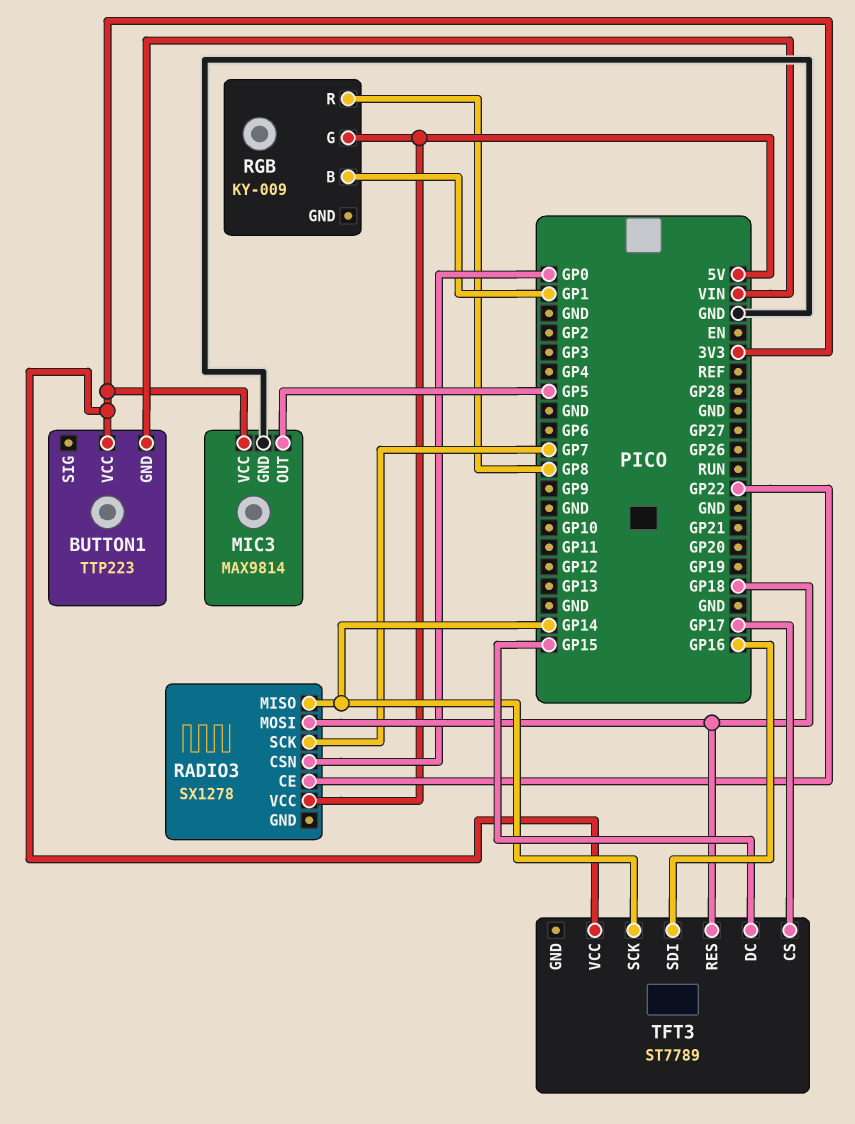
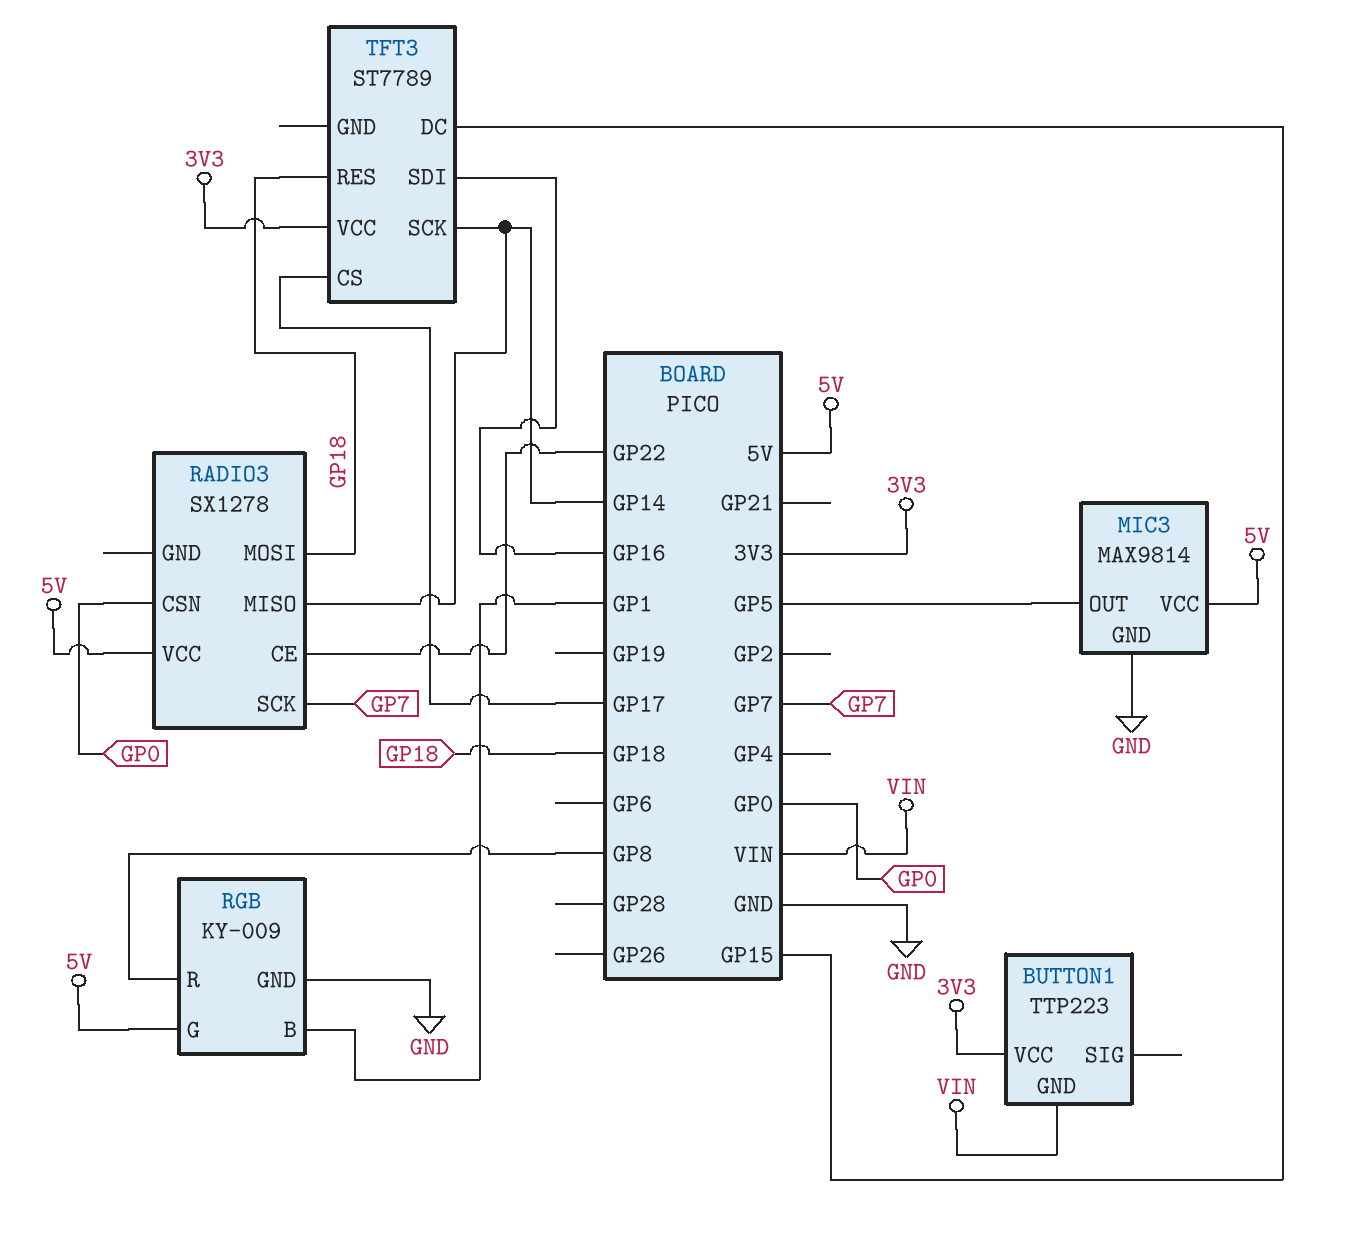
MIC3 pin VCC: 3V3 -> 5V
RGB pin GND: none -> GND

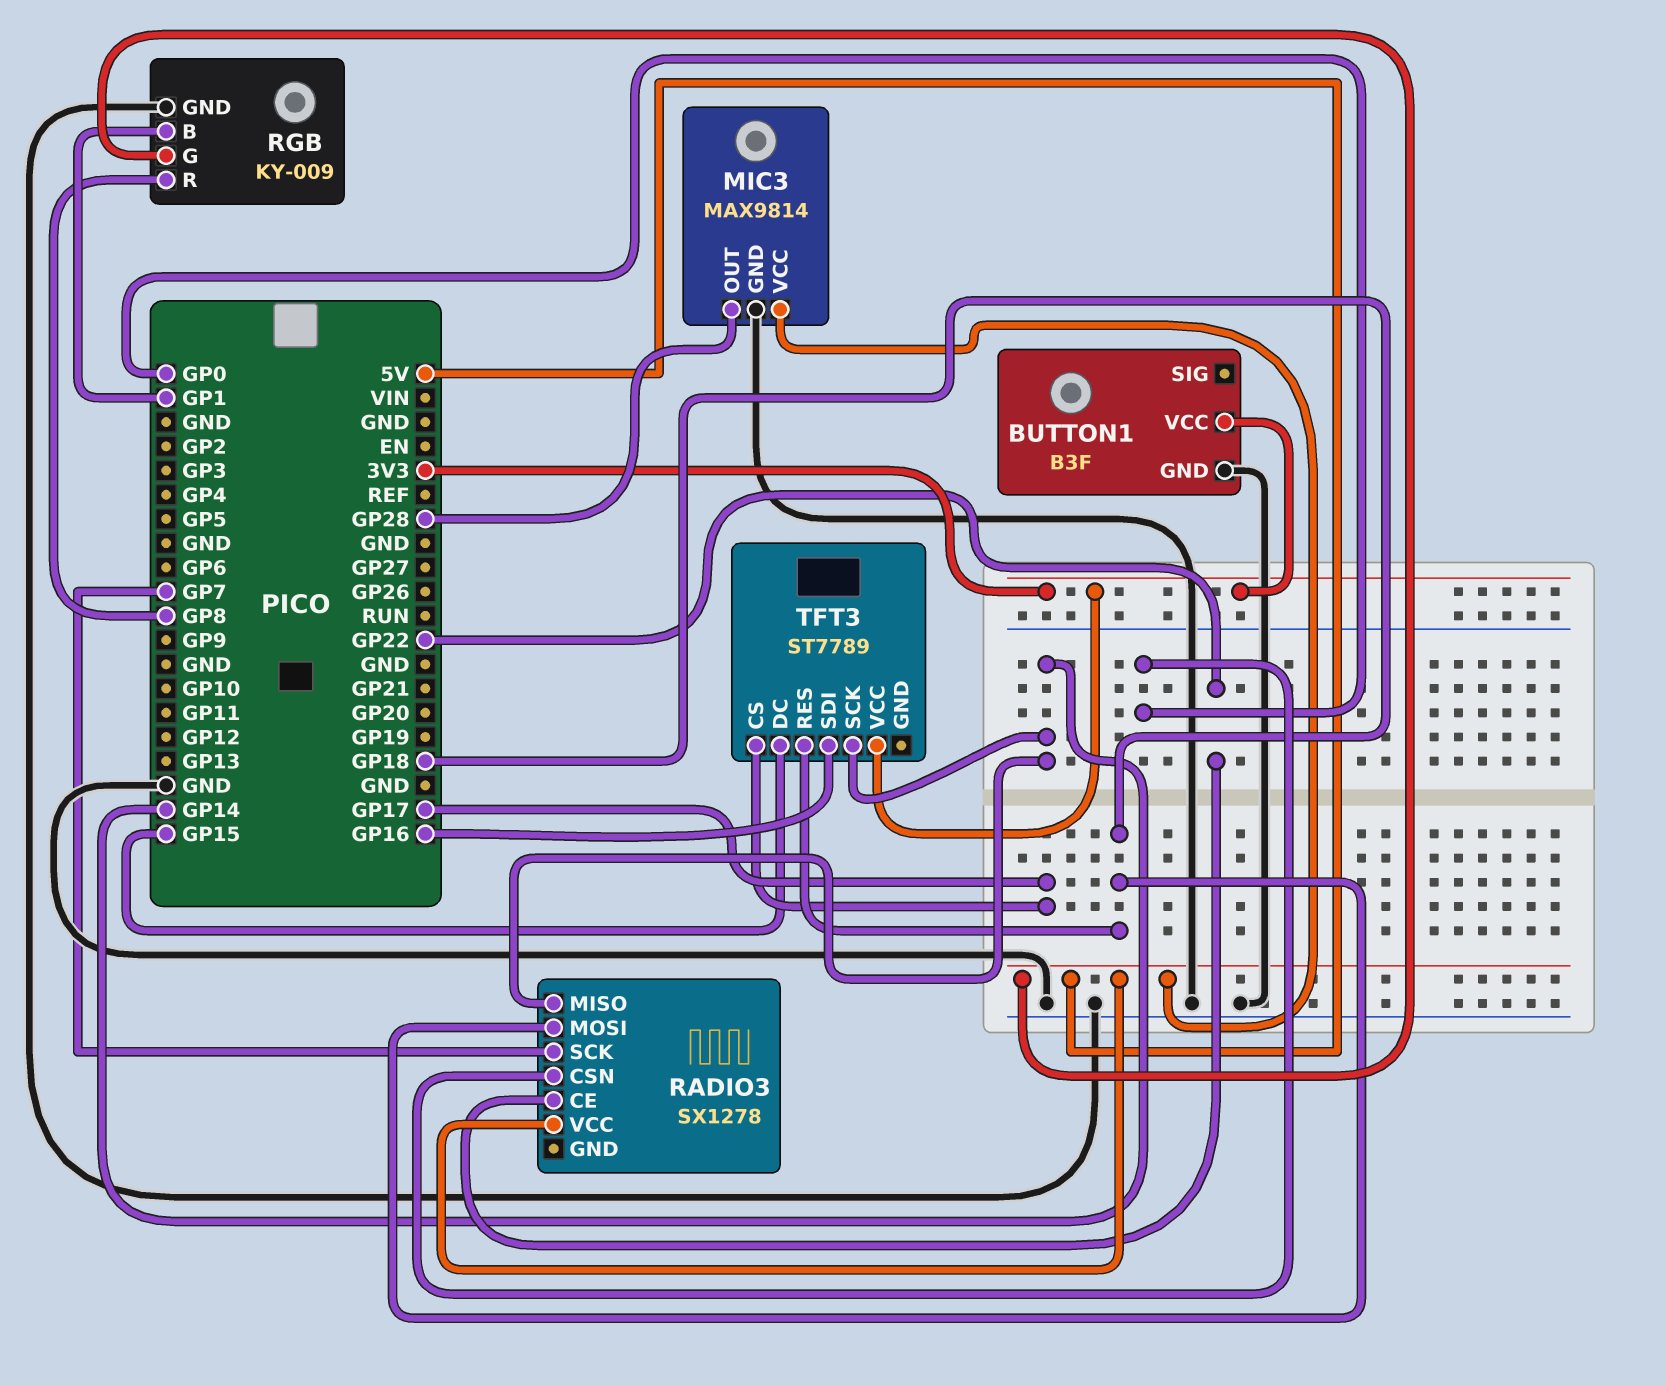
BUTTON1: TTP223 -> B3F
BUTTON1 pin GND: VIN -> GND
MIC3 pin OUT: GP5 -> GP28

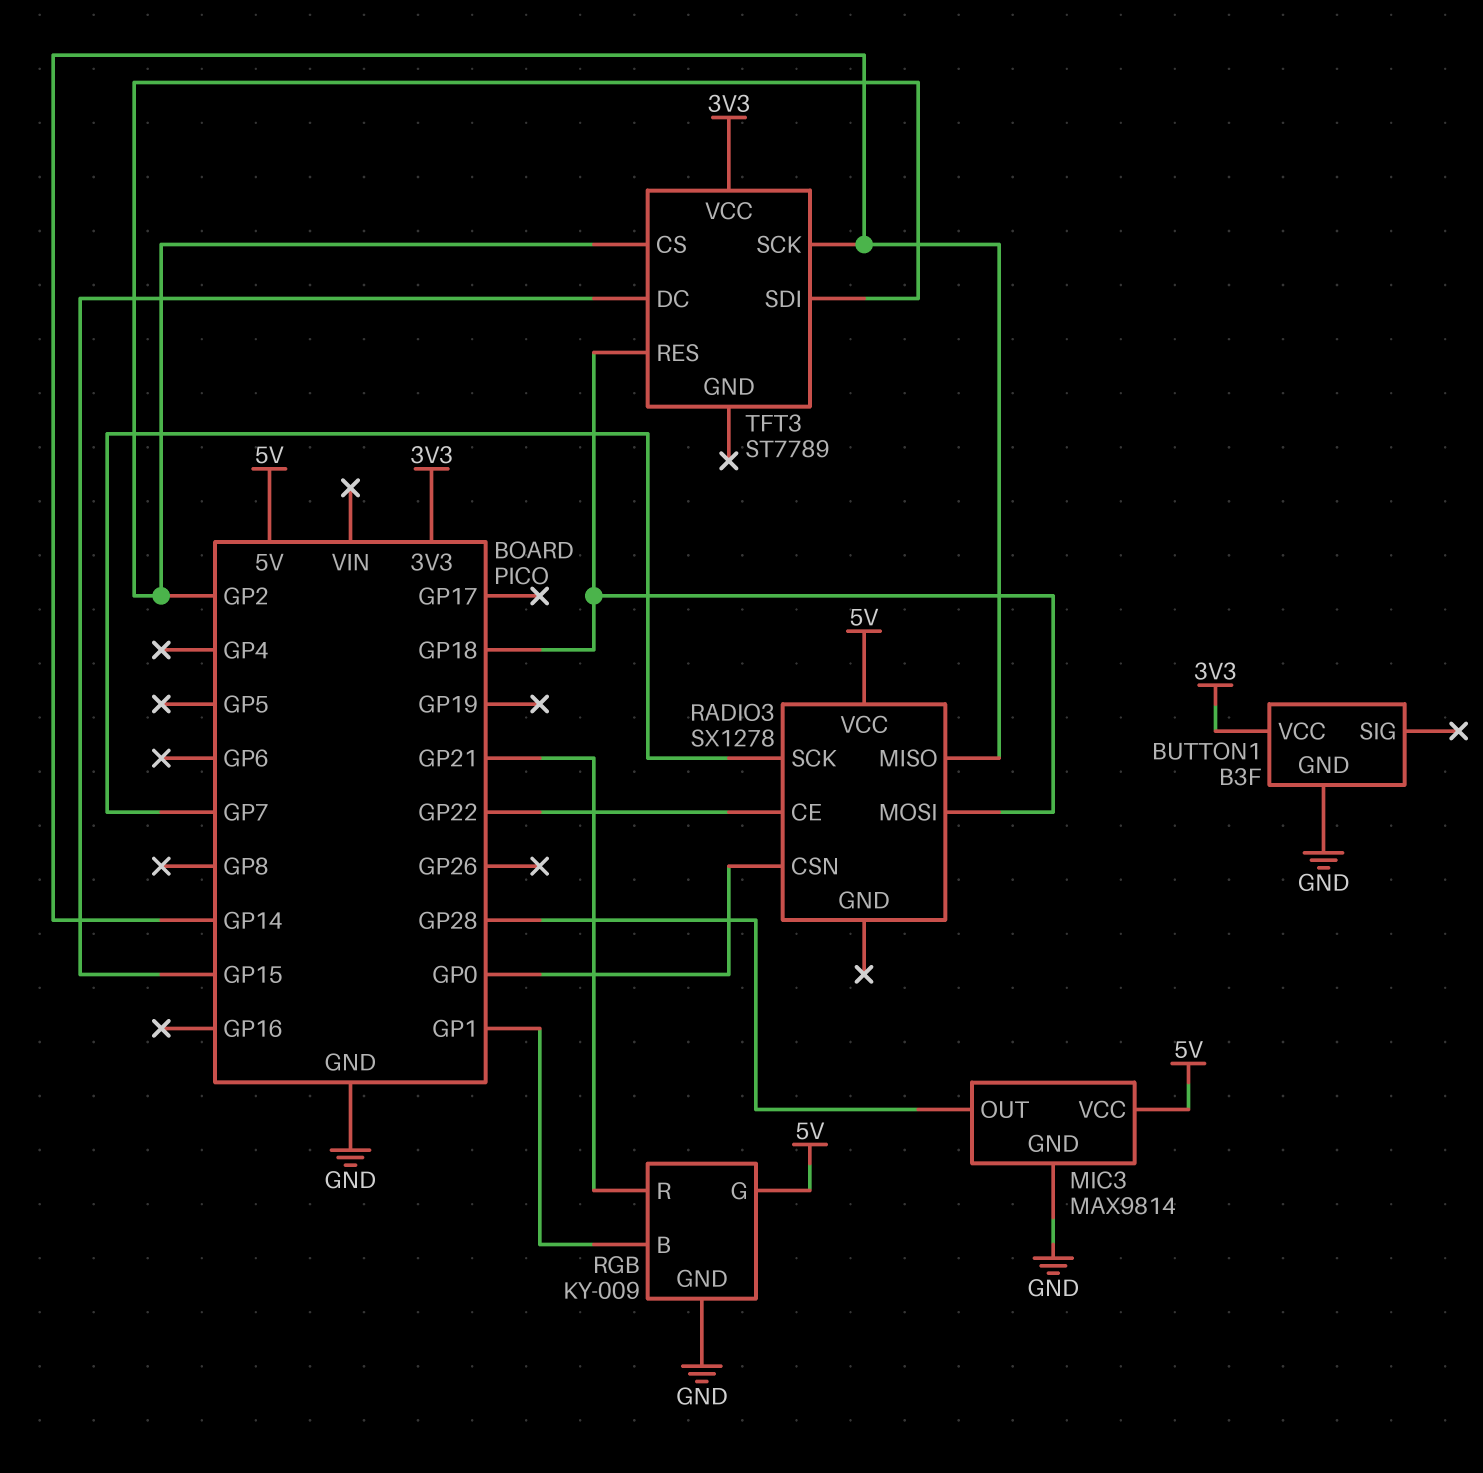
RGB pin R: GP8 -> GP21
TFT3 pin CS: GP17 -> GP2
TFT3 pin SDI: GP16 -> GP2

